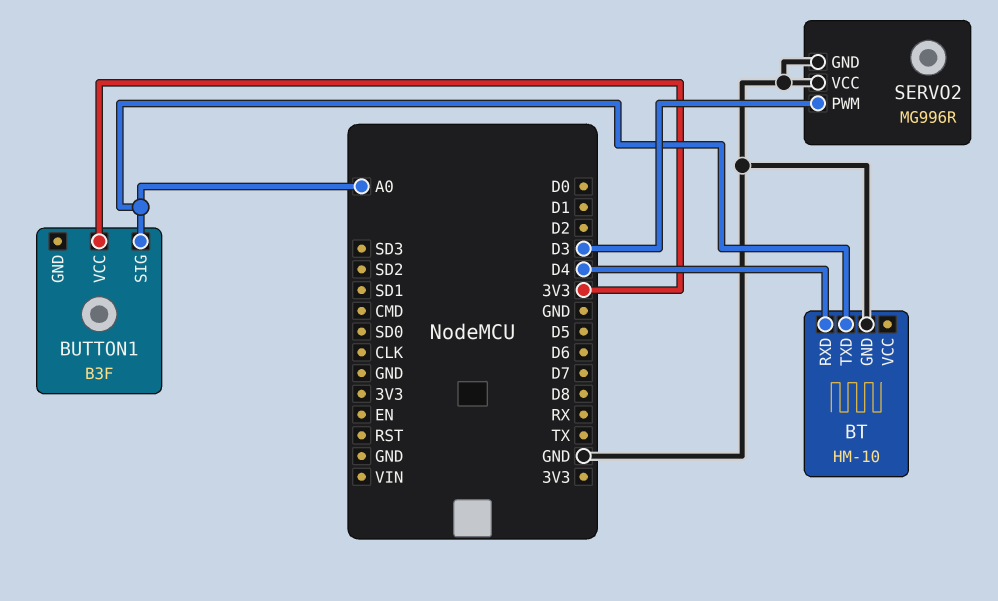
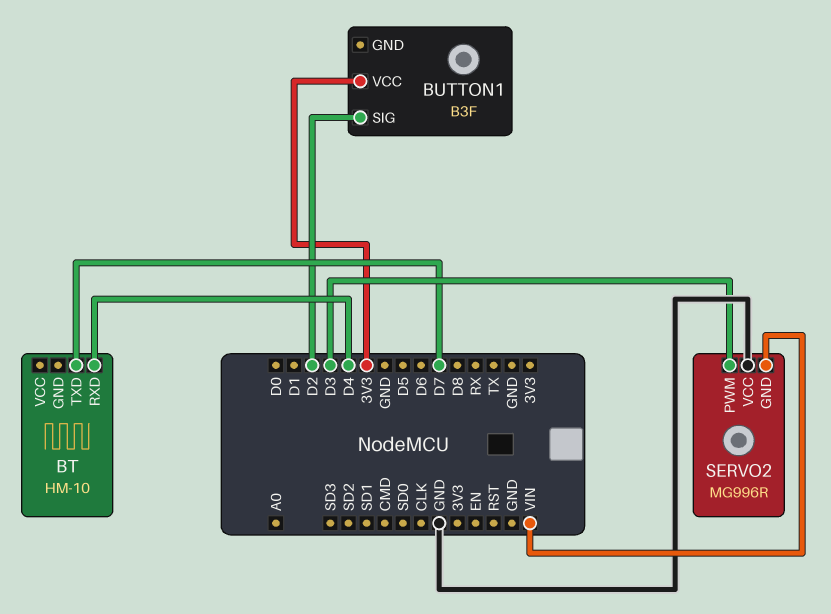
BT pin GND: GND -> none
BT pin TXD: A0 -> D7
BUTTON1 pin SIG: A0 -> D2
SERVO2 pin GND: GND -> VIN

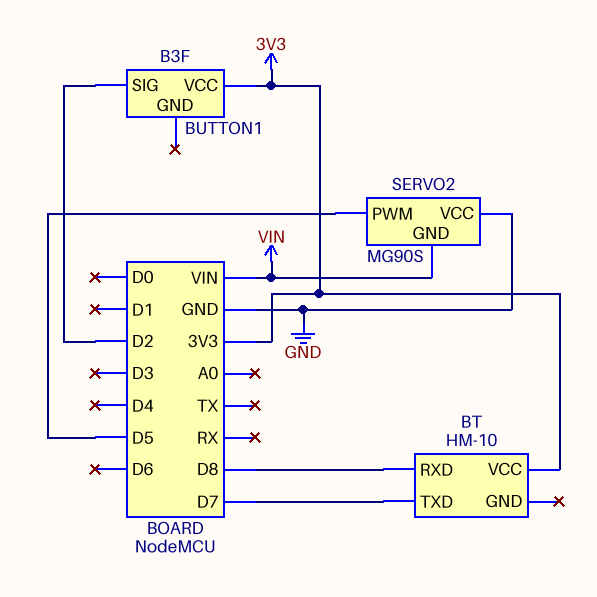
BT pin RXD: D4 -> D8
BT pin VCC: none -> 3V3
SERVO2: MG996R -> MG90S
SERVO2 pin PWM: D3 -> D5

